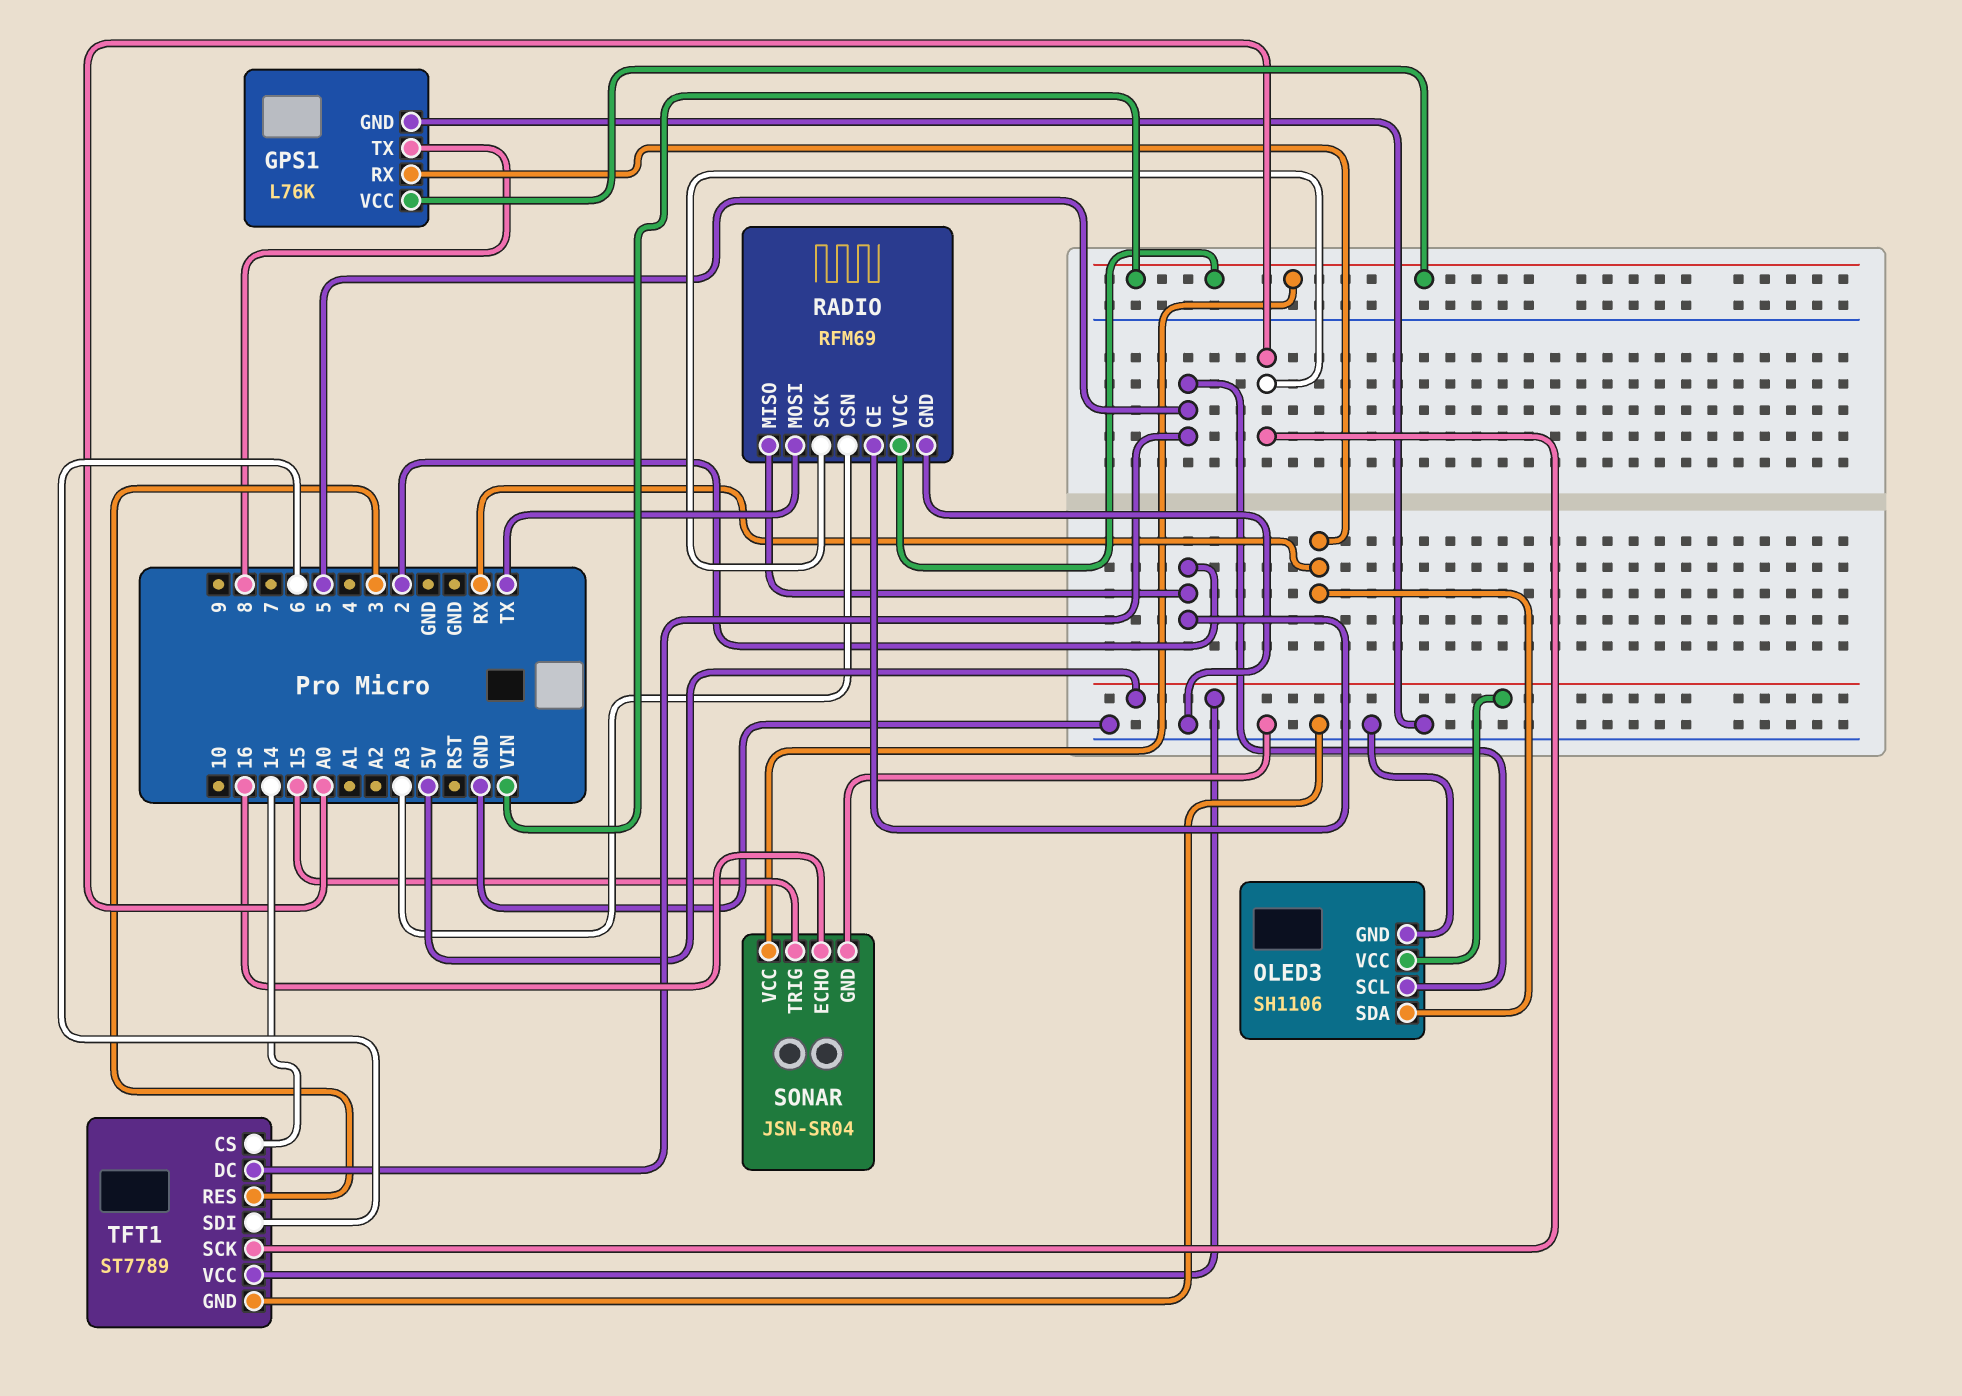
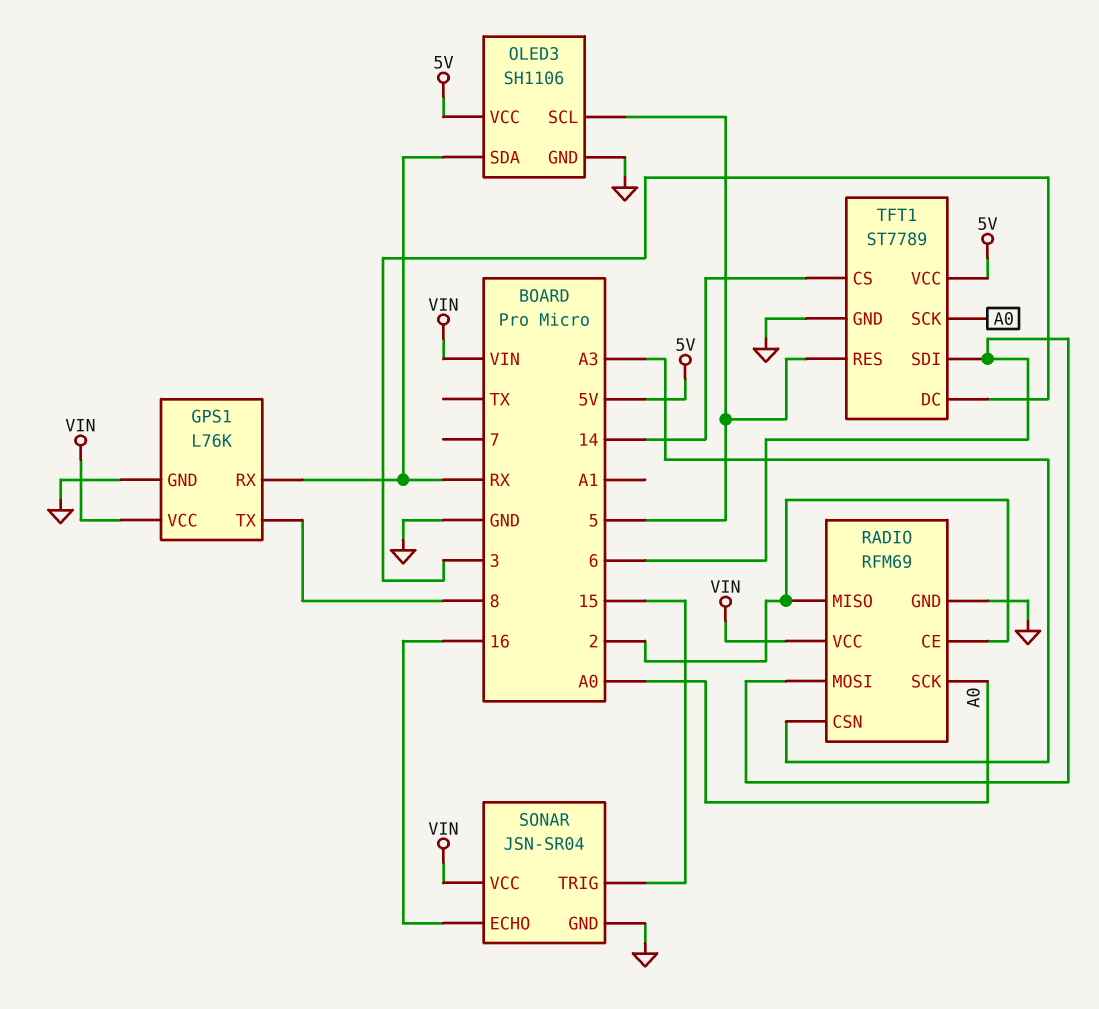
RADIO pin MOSI: TX -> 6
TFT1 pin DC: 5 -> 3
TFT1 pin RES: 3 -> 5

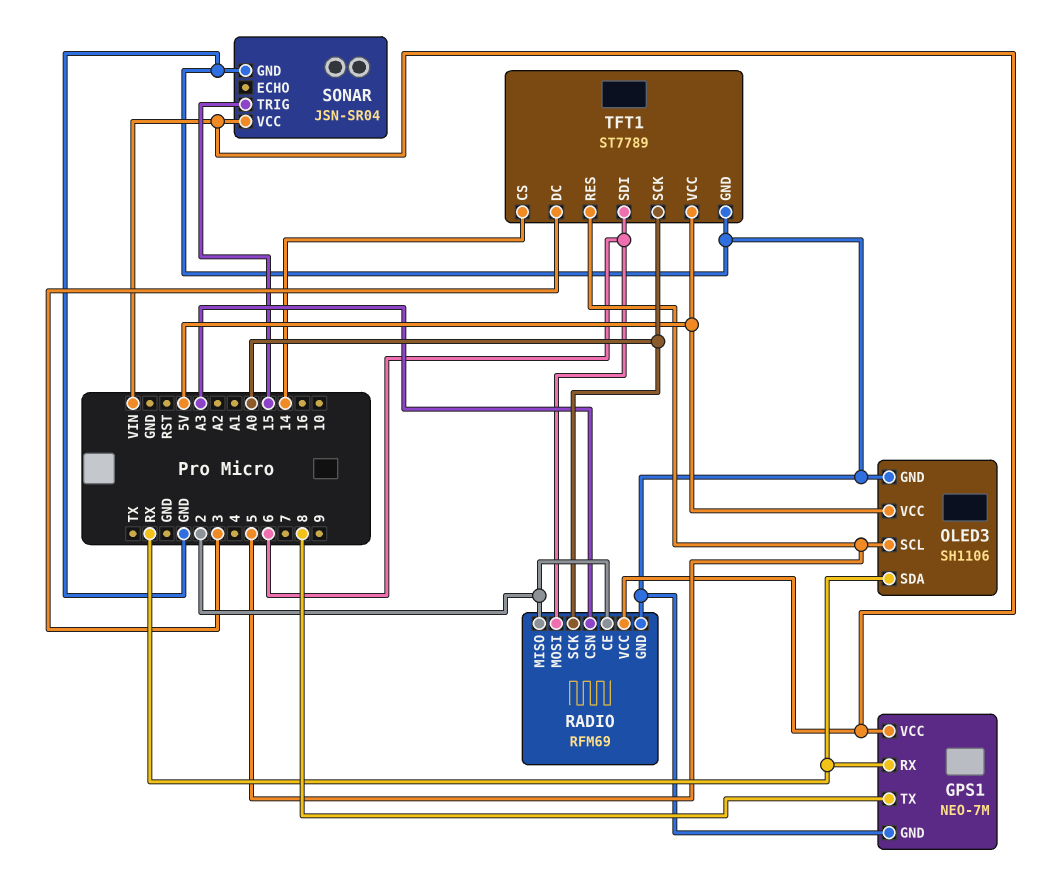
GPS1: L76K -> NEO-7M
SONAR pin ECHO: 16 -> none

